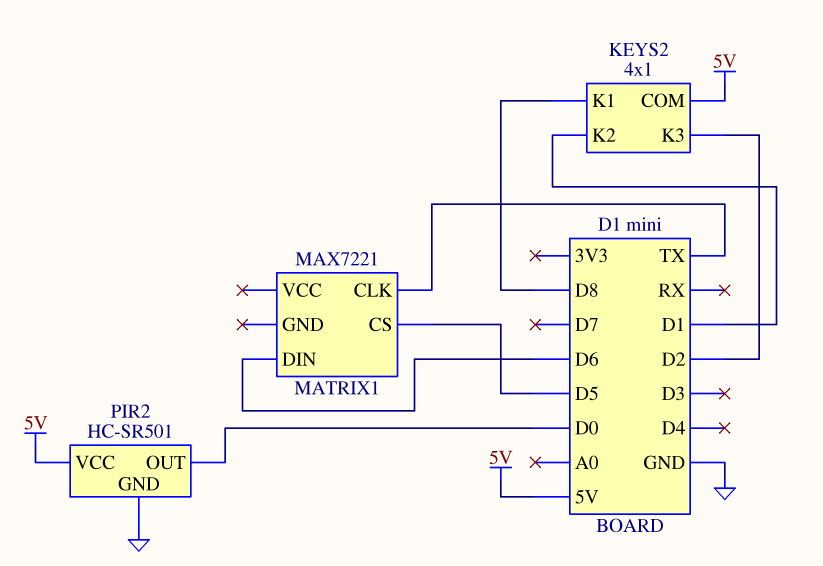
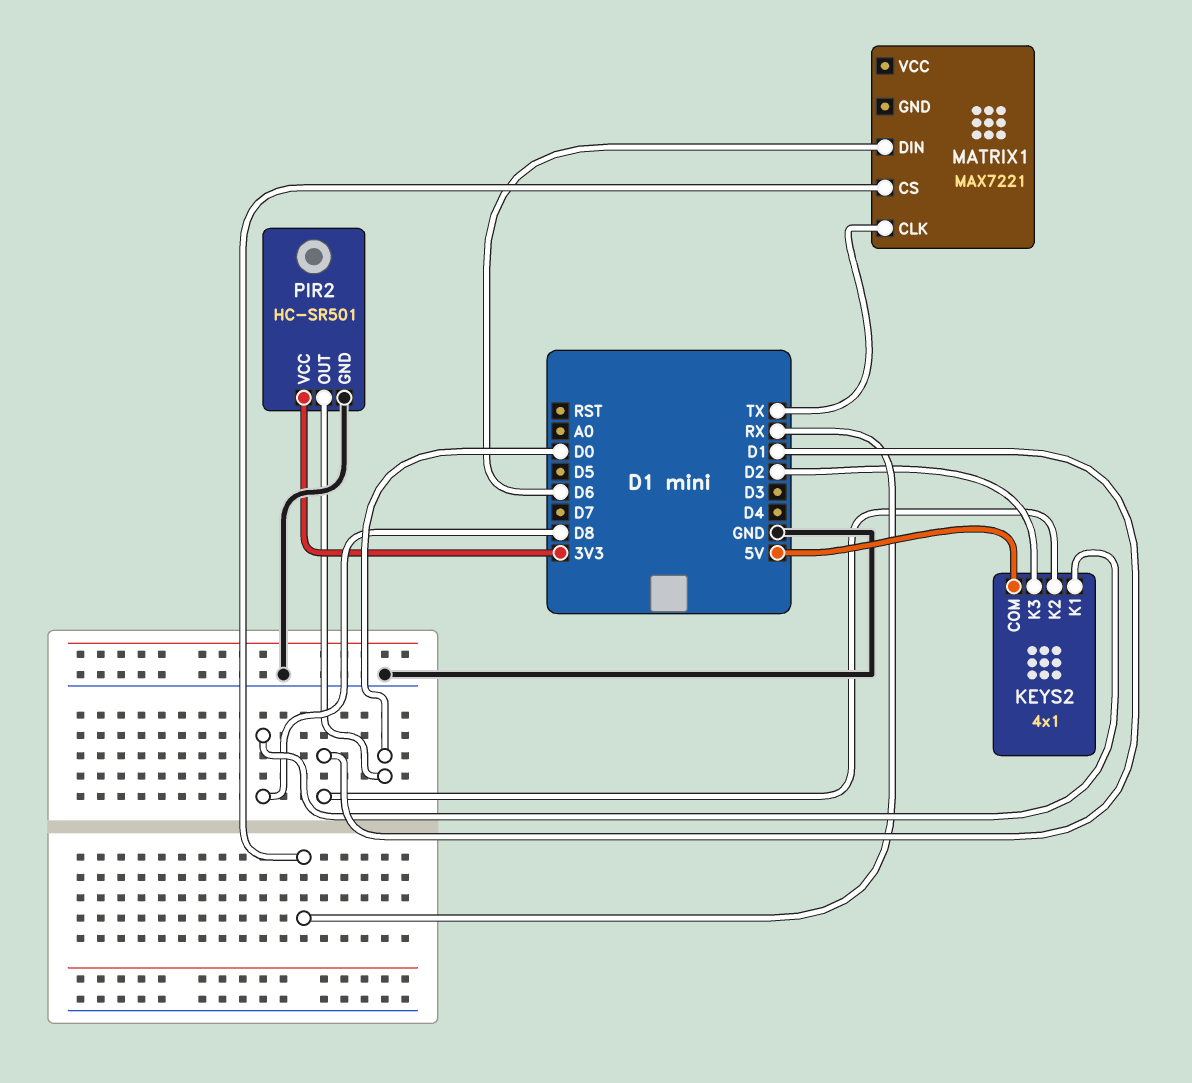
MATRIX1 pin CS: D5 -> RX
PIR2 pin VCC: 5V -> 3V3

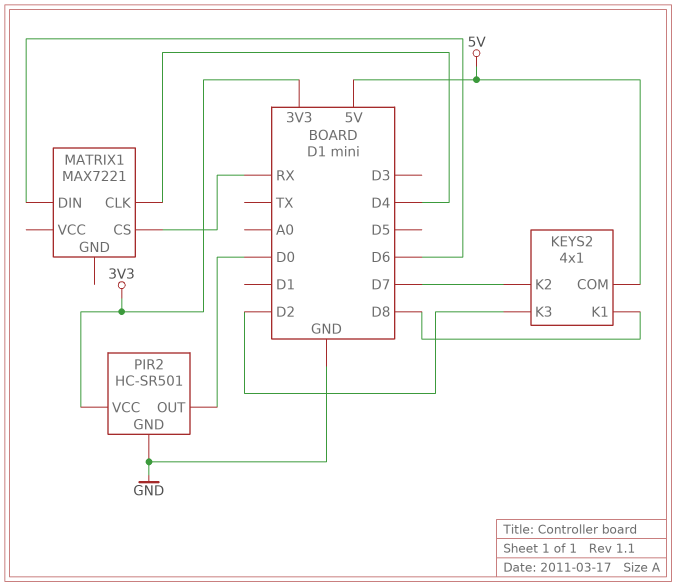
KEYS2 pin K2: D1 -> D7
MATRIX1 pin CLK: TX -> D4

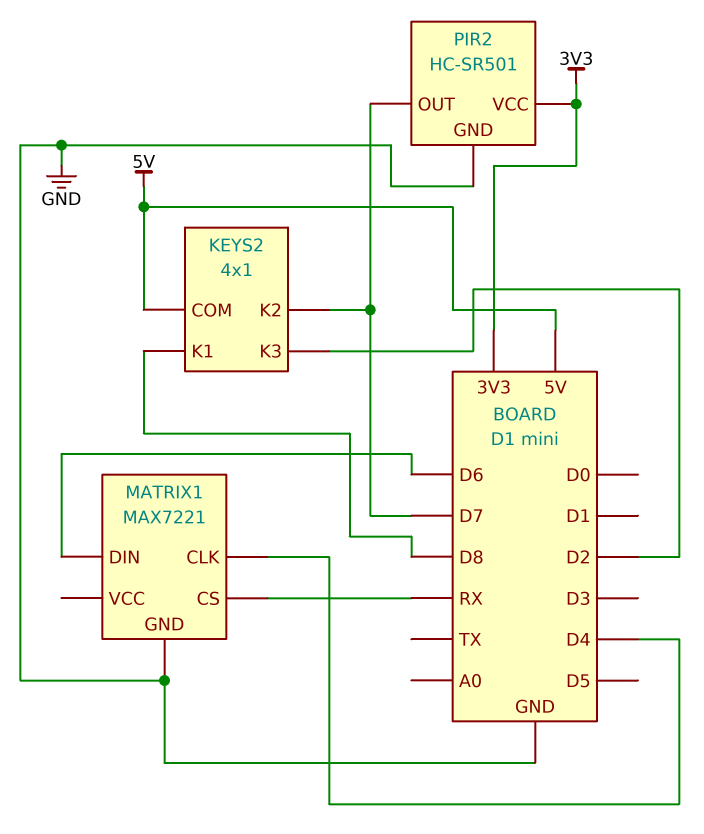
MATRIX1 pin GND: none -> GND
PIR2 pin OUT: D0 -> D7

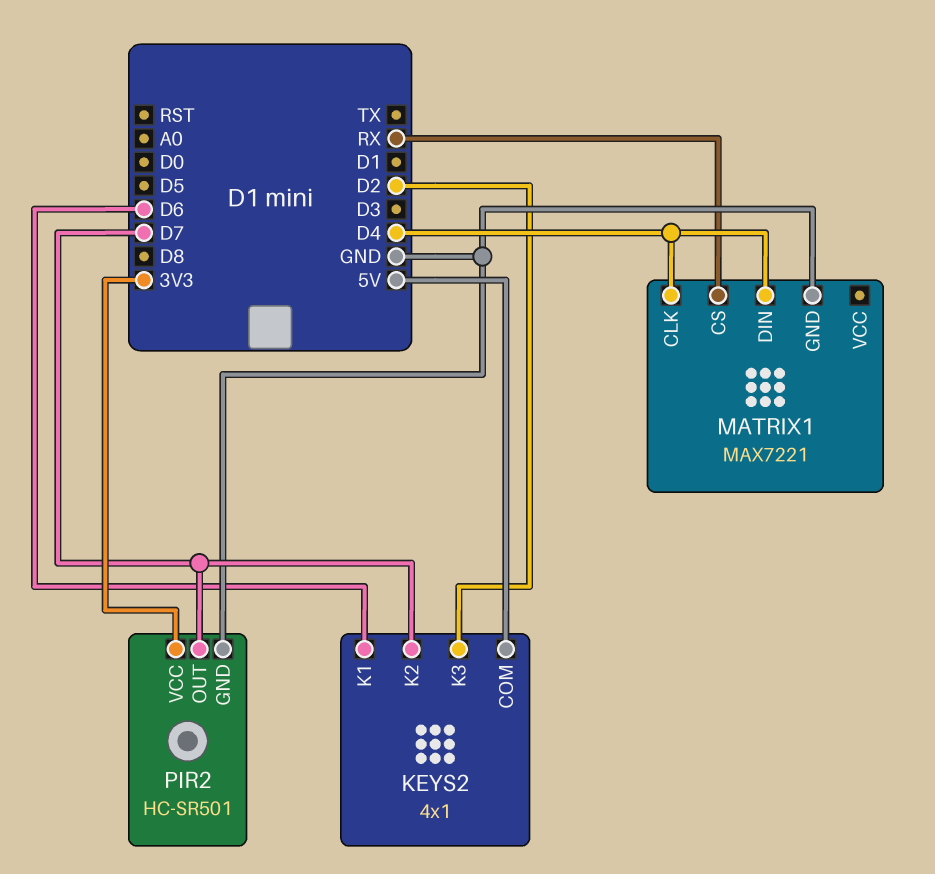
KEYS2 pin K1: D8 -> D6
MATRIX1 pin DIN: D6 -> D4

